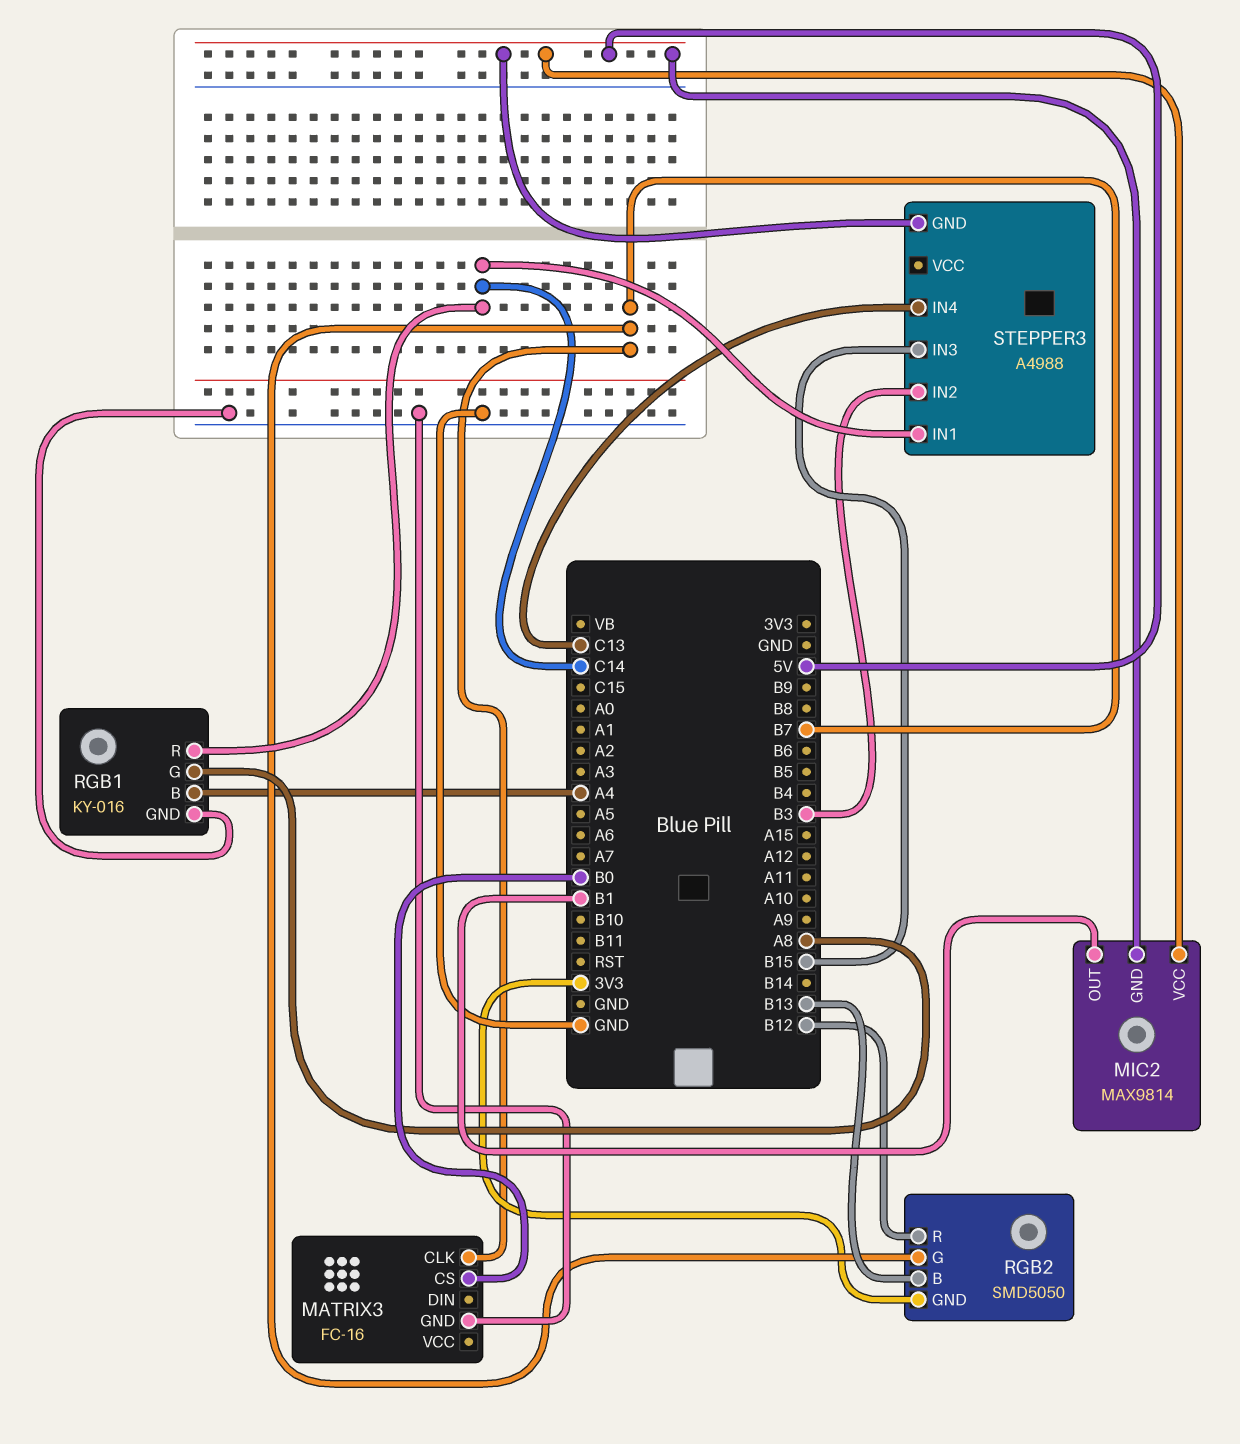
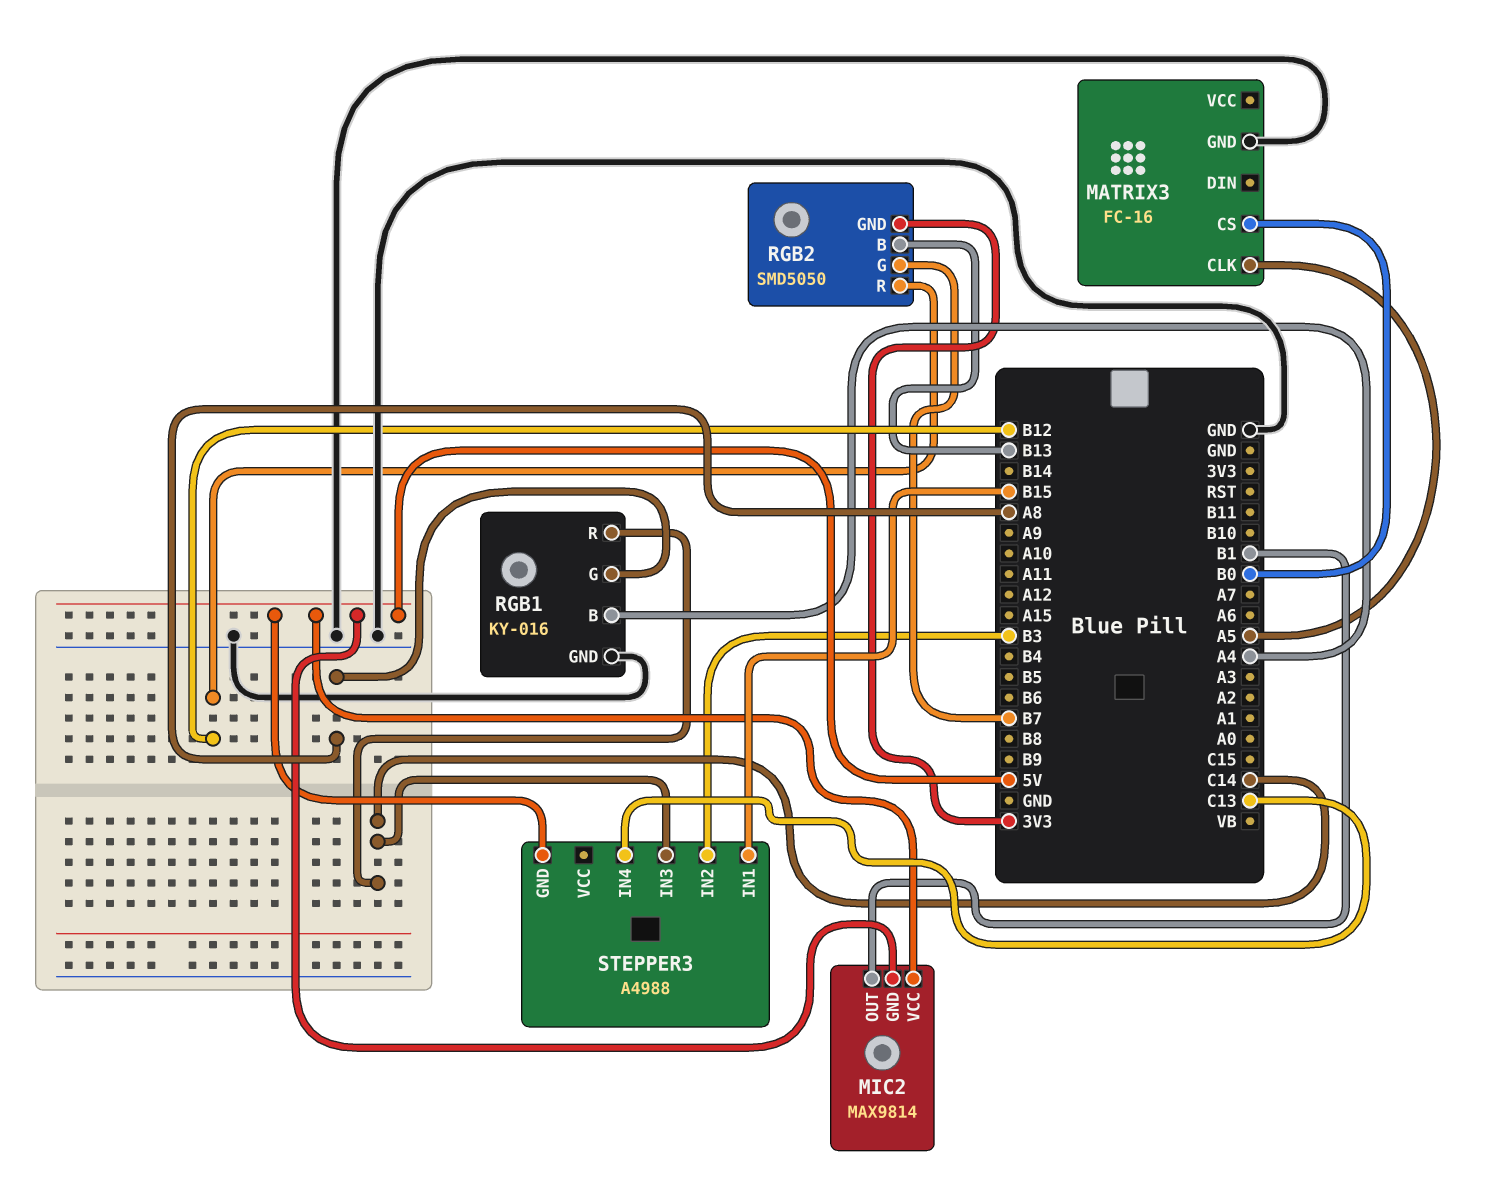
MATRIX3 pin CLK: B7 -> A5
STEPPER3 pin IN1: C14 -> B15
STEPPER3 pin IN3: B15 -> C14

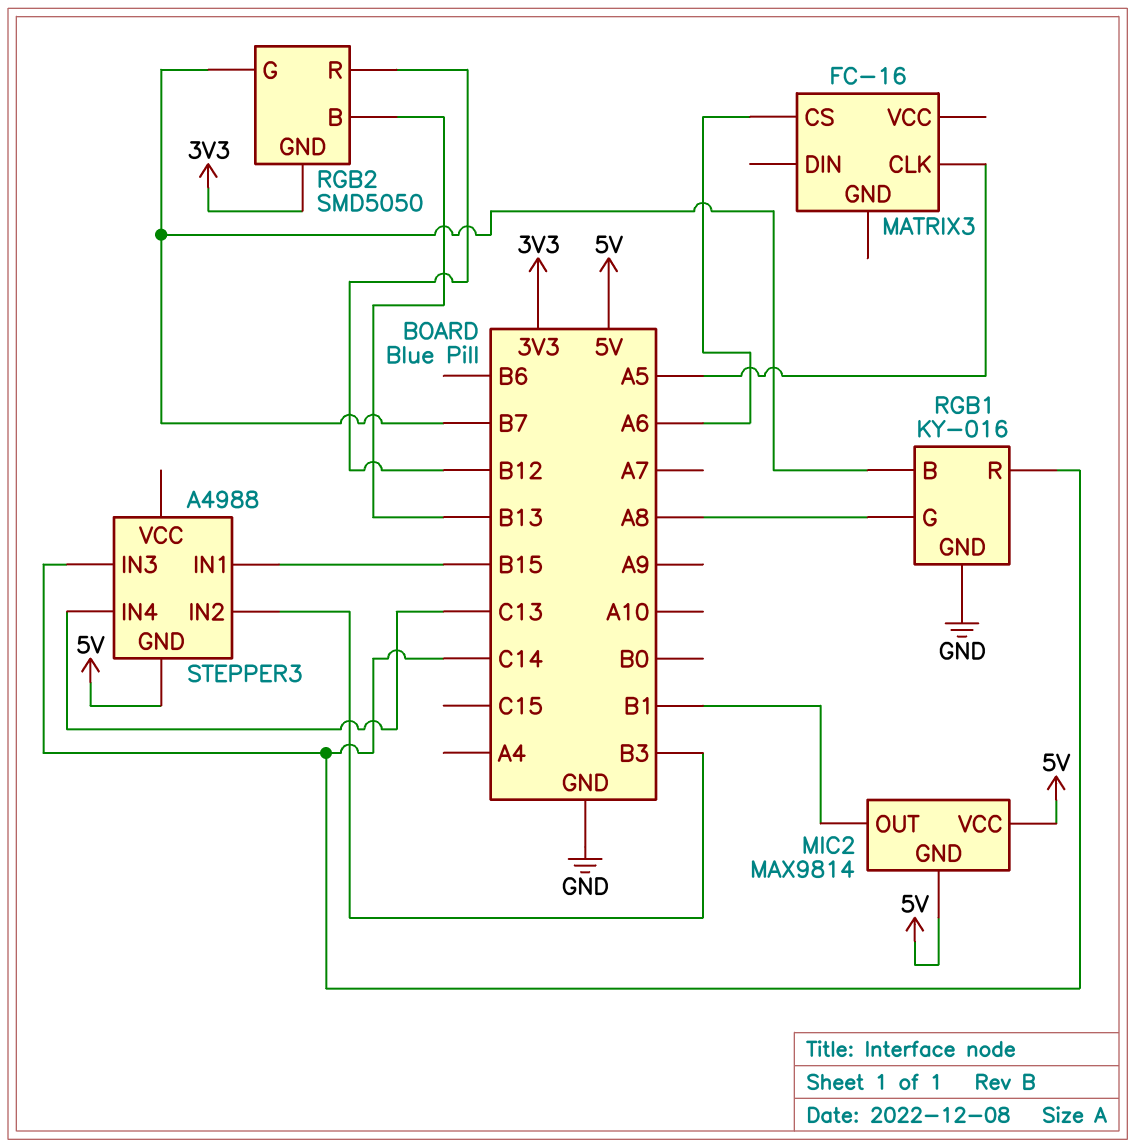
MATRIX3 pin CS: B0 -> A6
MATRIX3 pin GND: GND -> none
RGB1 pin B: A4 -> B7

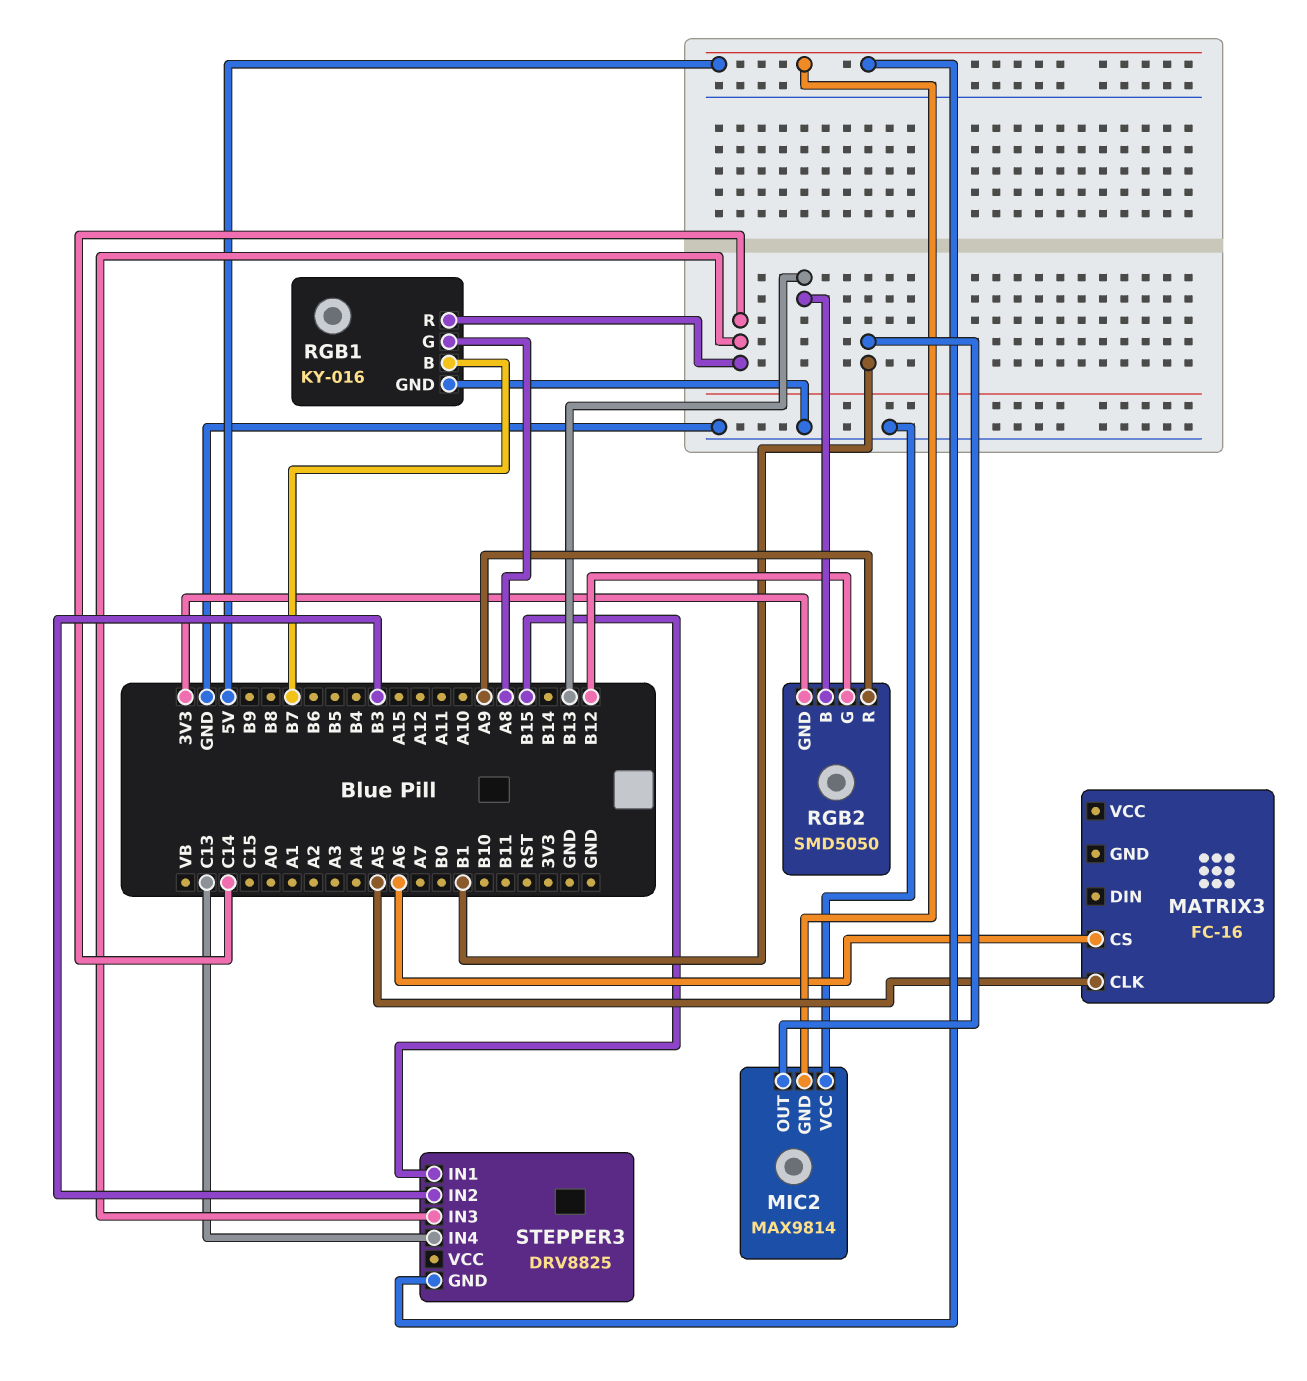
MIC2 pin VCC: 5V -> GND
RGB2 pin G: B7 -> B12
RGB2 pin R: B12 -> A9
STEPPER3: A4988 -> DRV8825

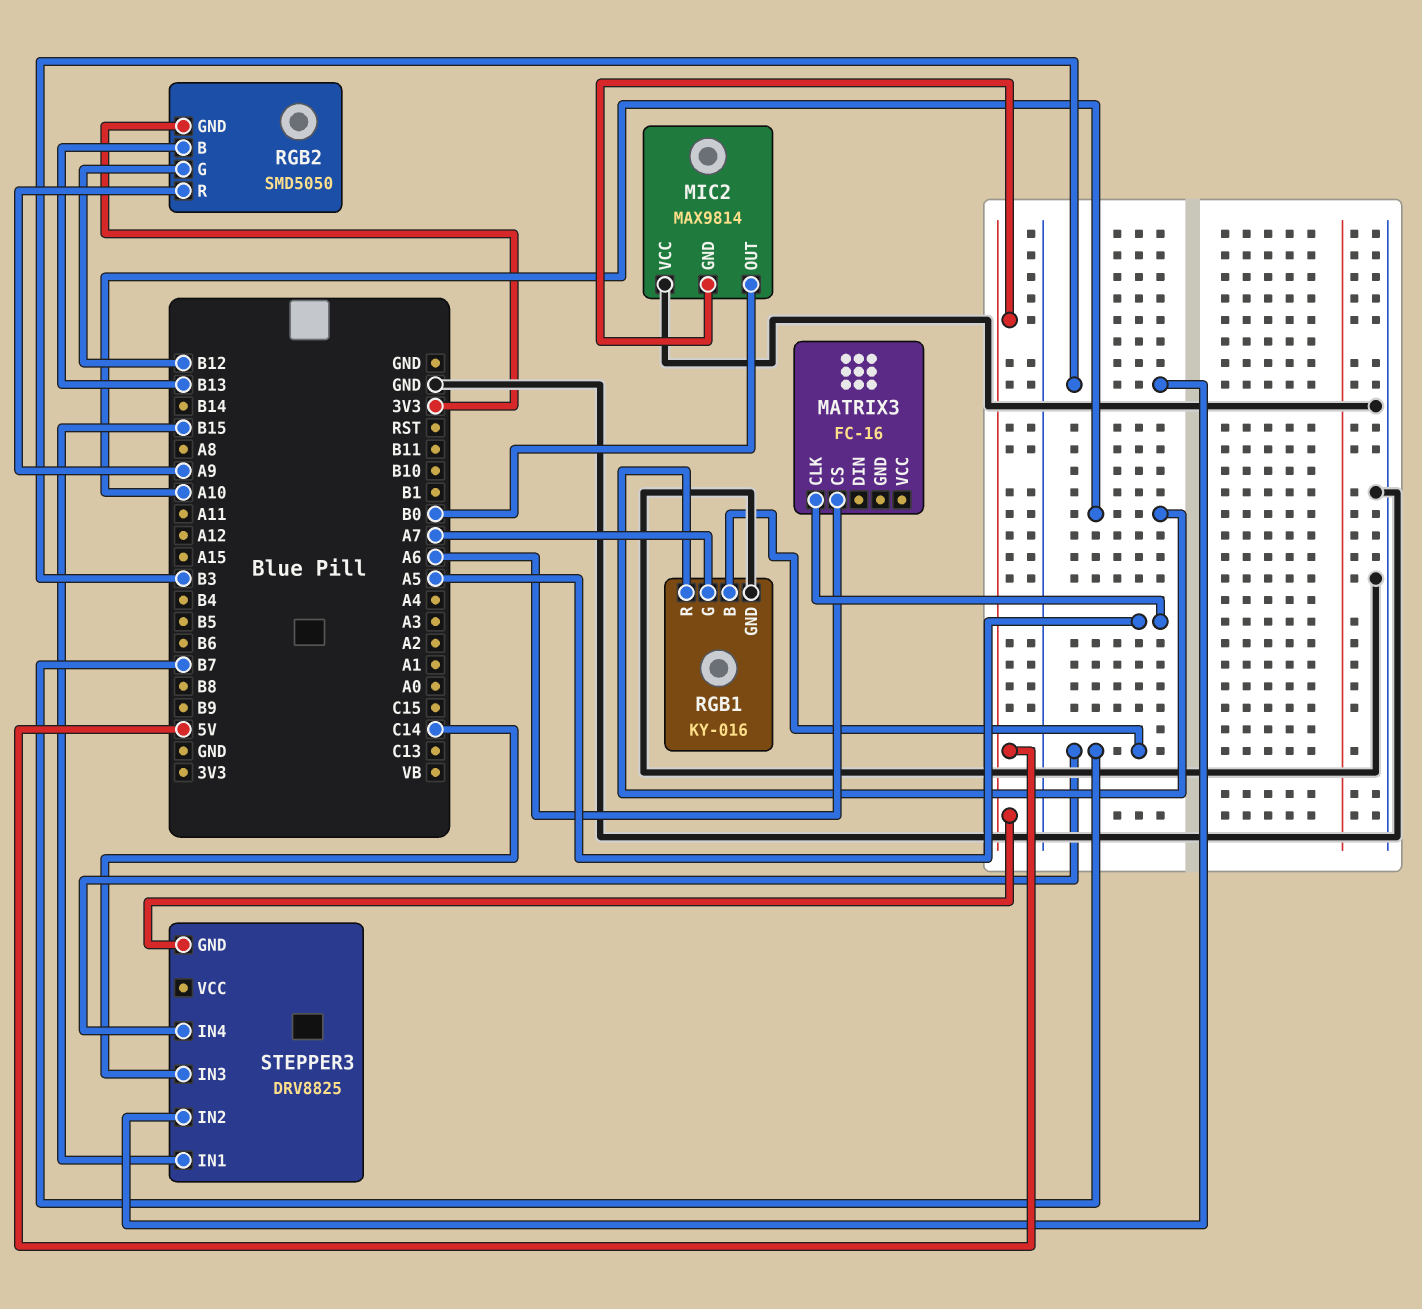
MIC2 pin OUT: B1 -> B0
RGB1 pin G: A8 -> A7
RGB1 pin R: C14 -> A10
STEPPER3 pin IN4: C13 -> B7

